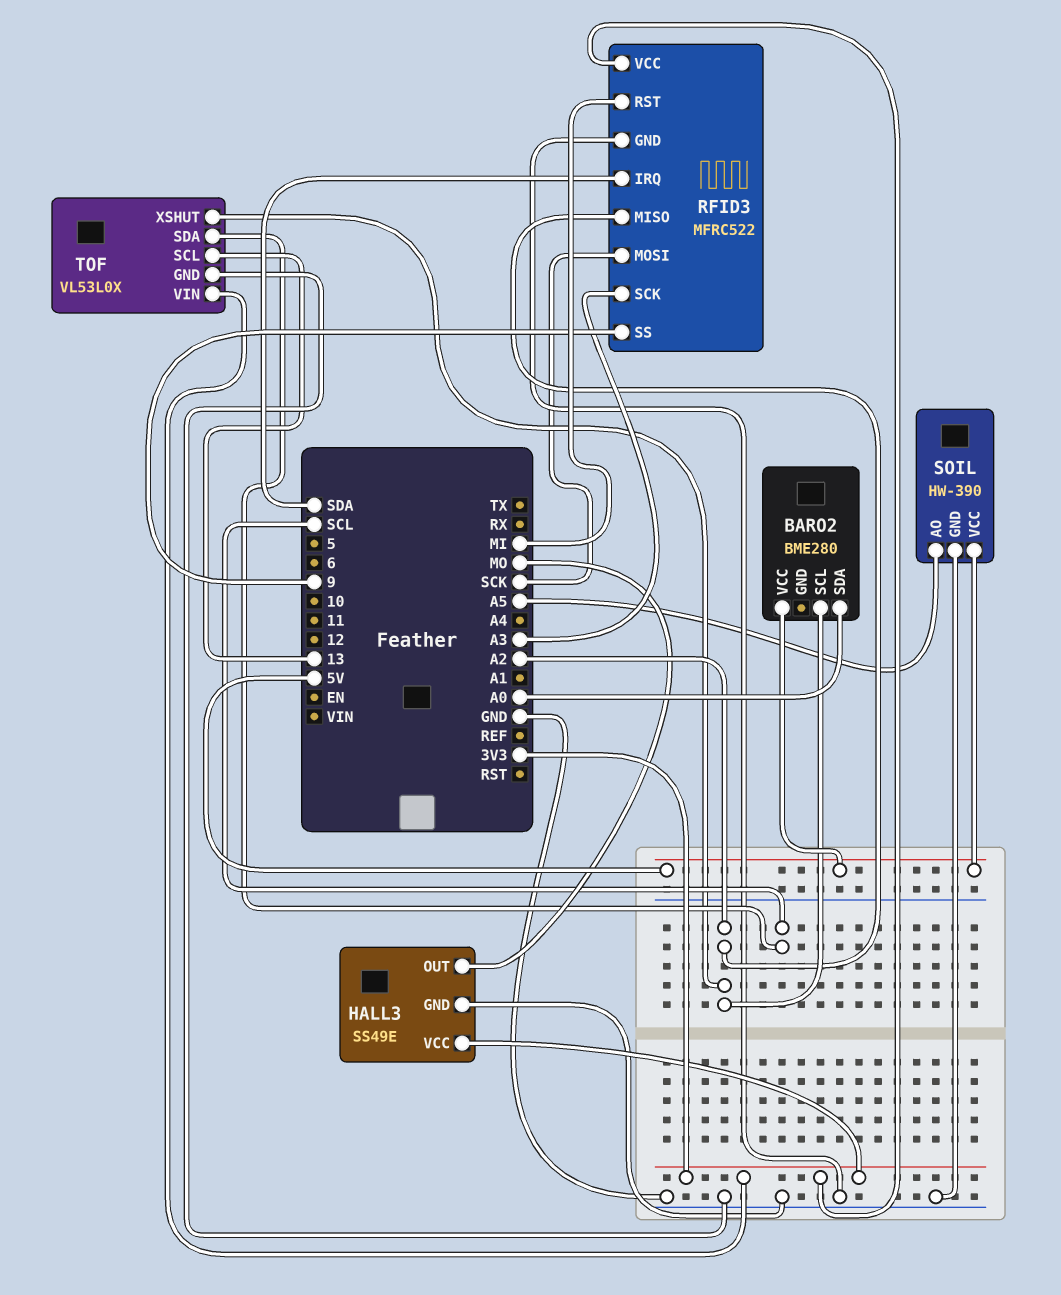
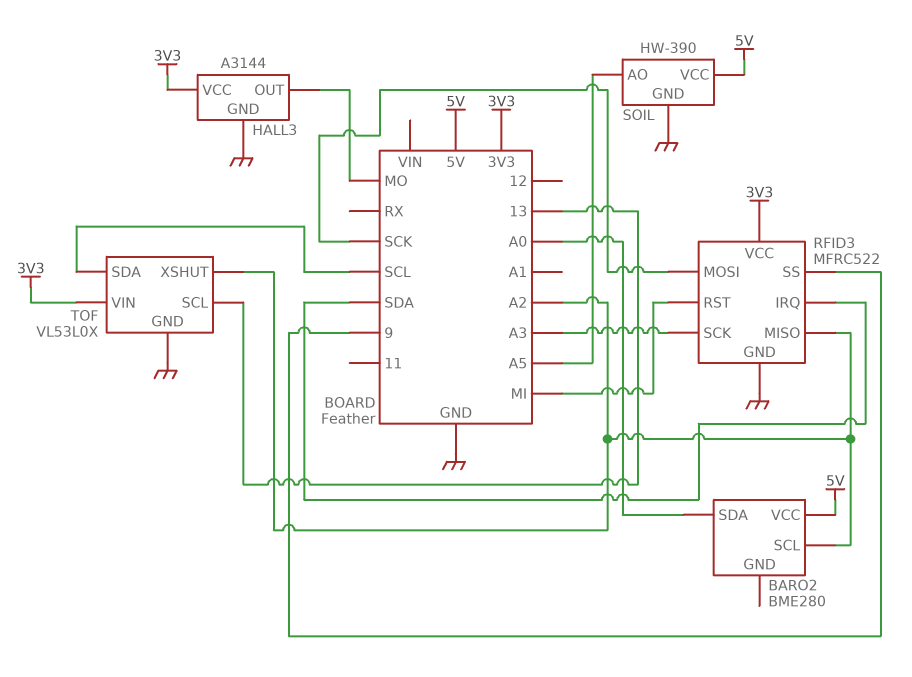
HALL3: SS49E -> A3144

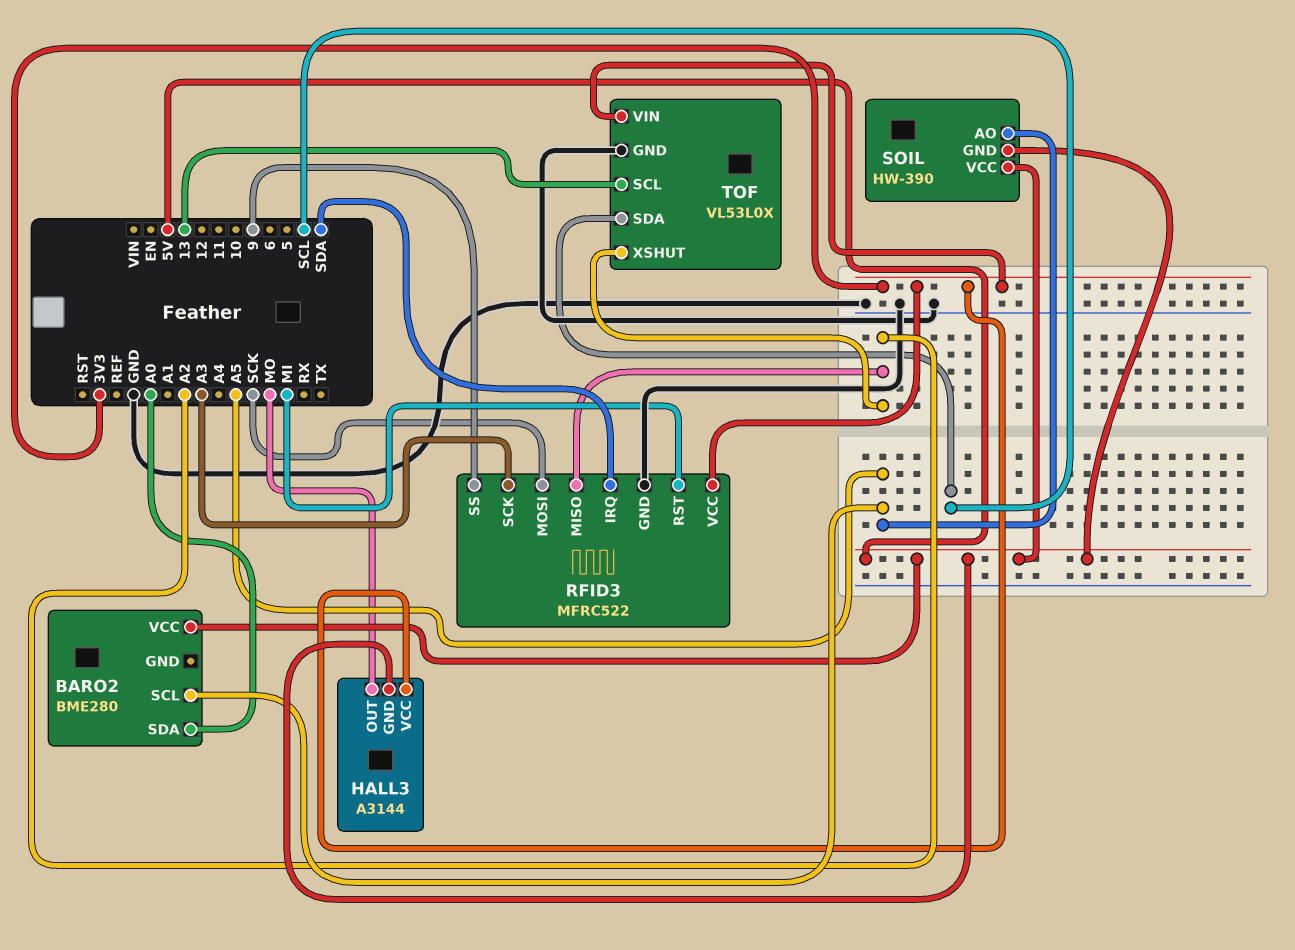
BARO2 pin SCL: A2 -> A5
HALL3 pin GND: GND -> 5V
SOIL pin GND: GND -> 5V

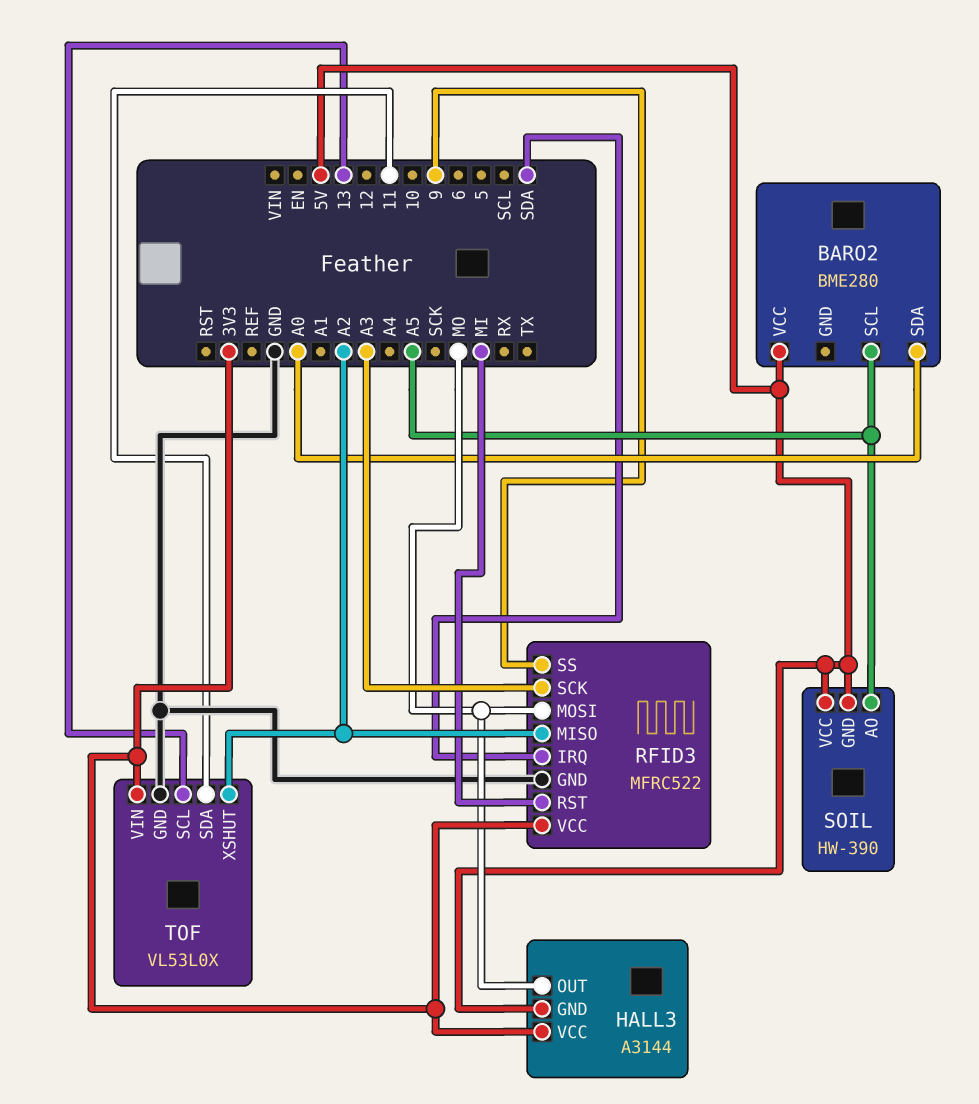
RFID3 pin MOSI: SCK -> MO
TOF pin SDA: SCL -> 11

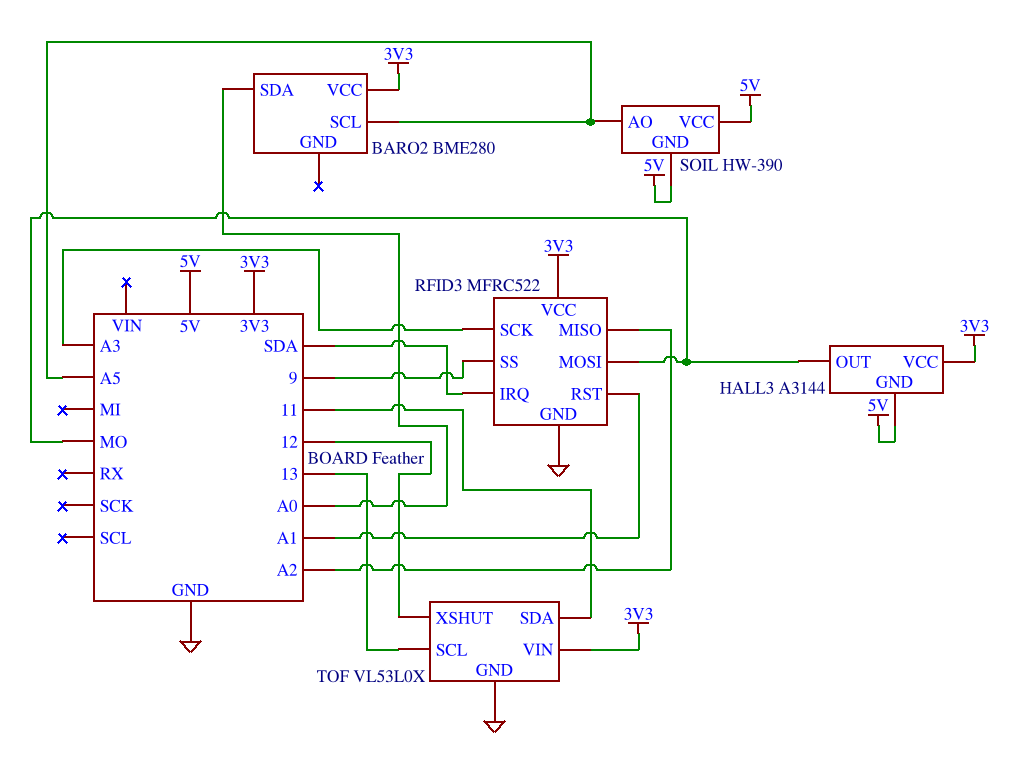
BARO2 pin VCC: 5V -> 3V3
RFID3 pin RST: MI -> A1
TOF pin XSHUT: A2 -> 12

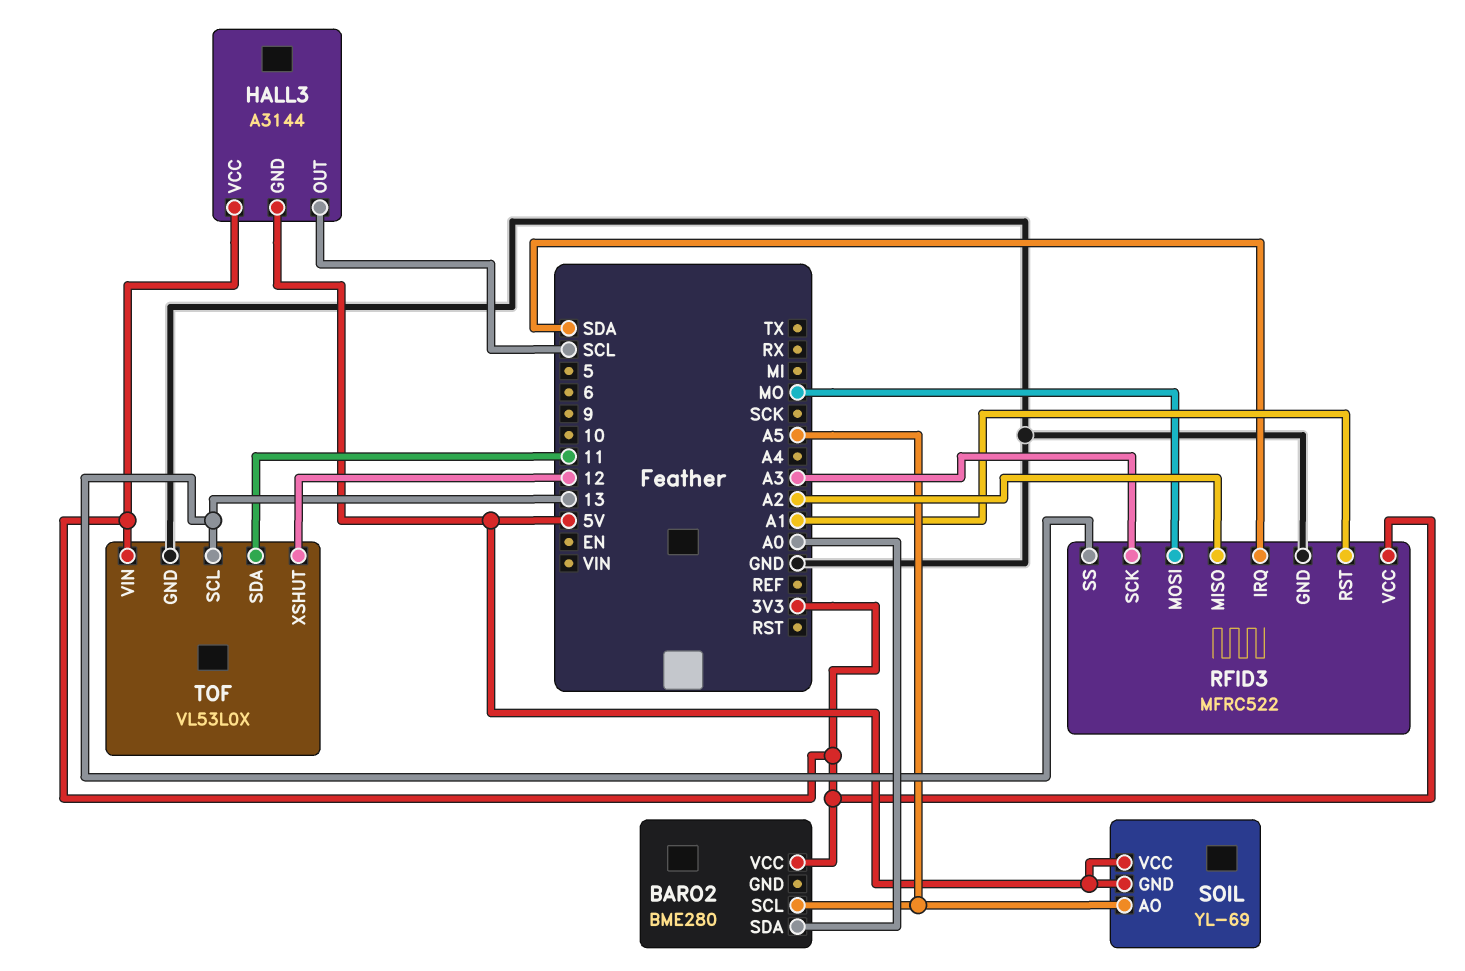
HALL3 pin OUT: MO -> SCL
RFID3 pin SS: 9 -> 13
SOIL: HW-390 -> YL-69

